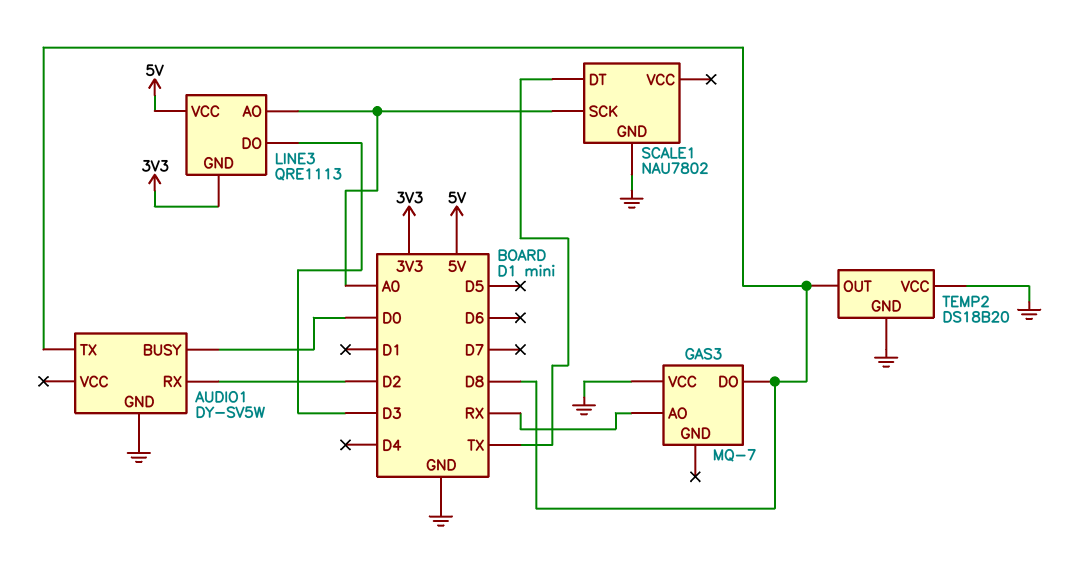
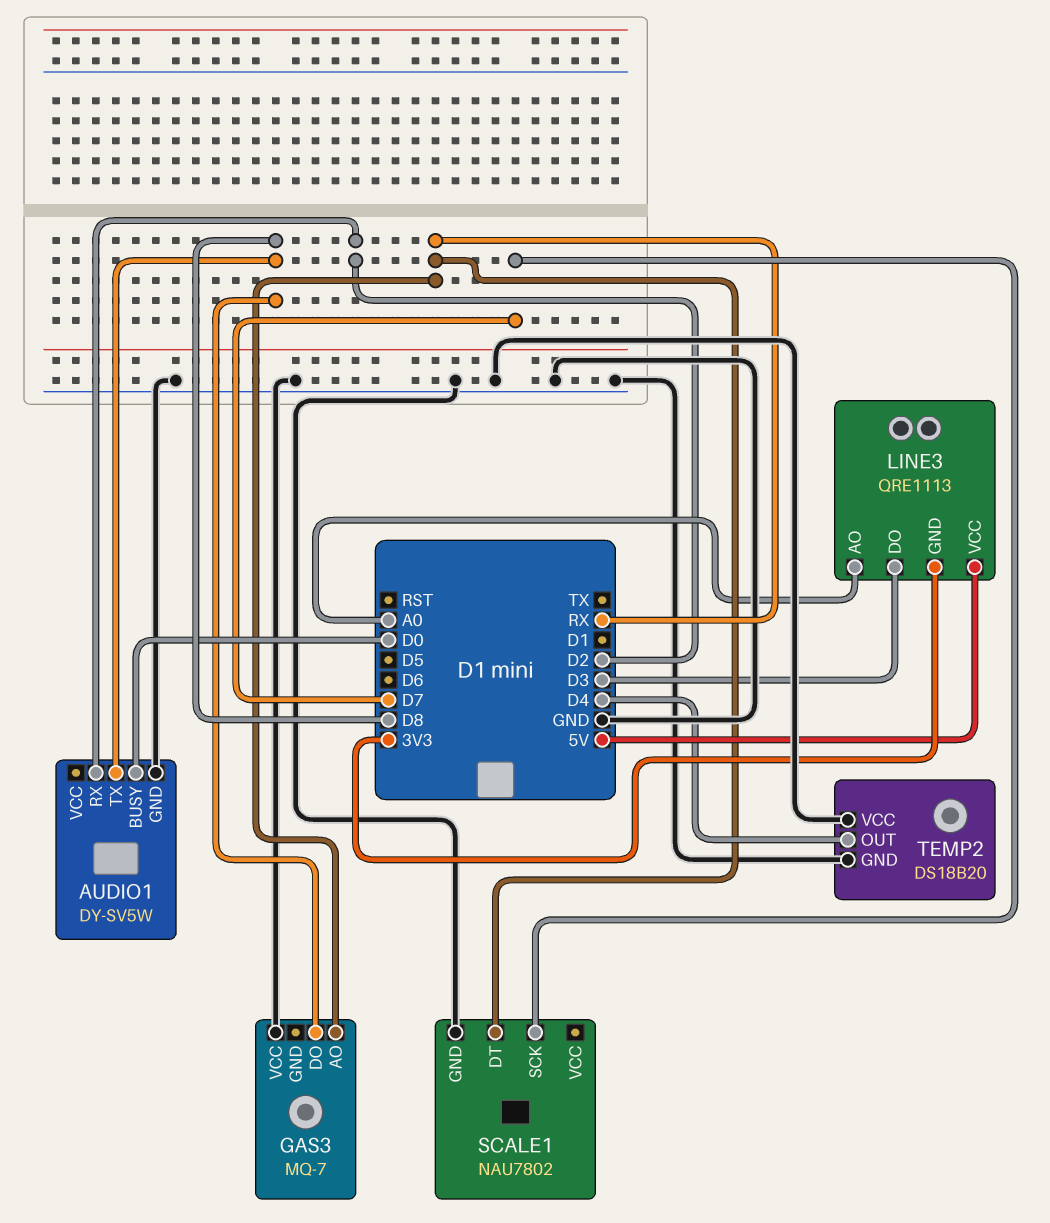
SCALE1 pin DT: TX -> RX
SCALE1 pin SCK: A0 -> D7
TEMP2 pin OUT: D8 -> D4

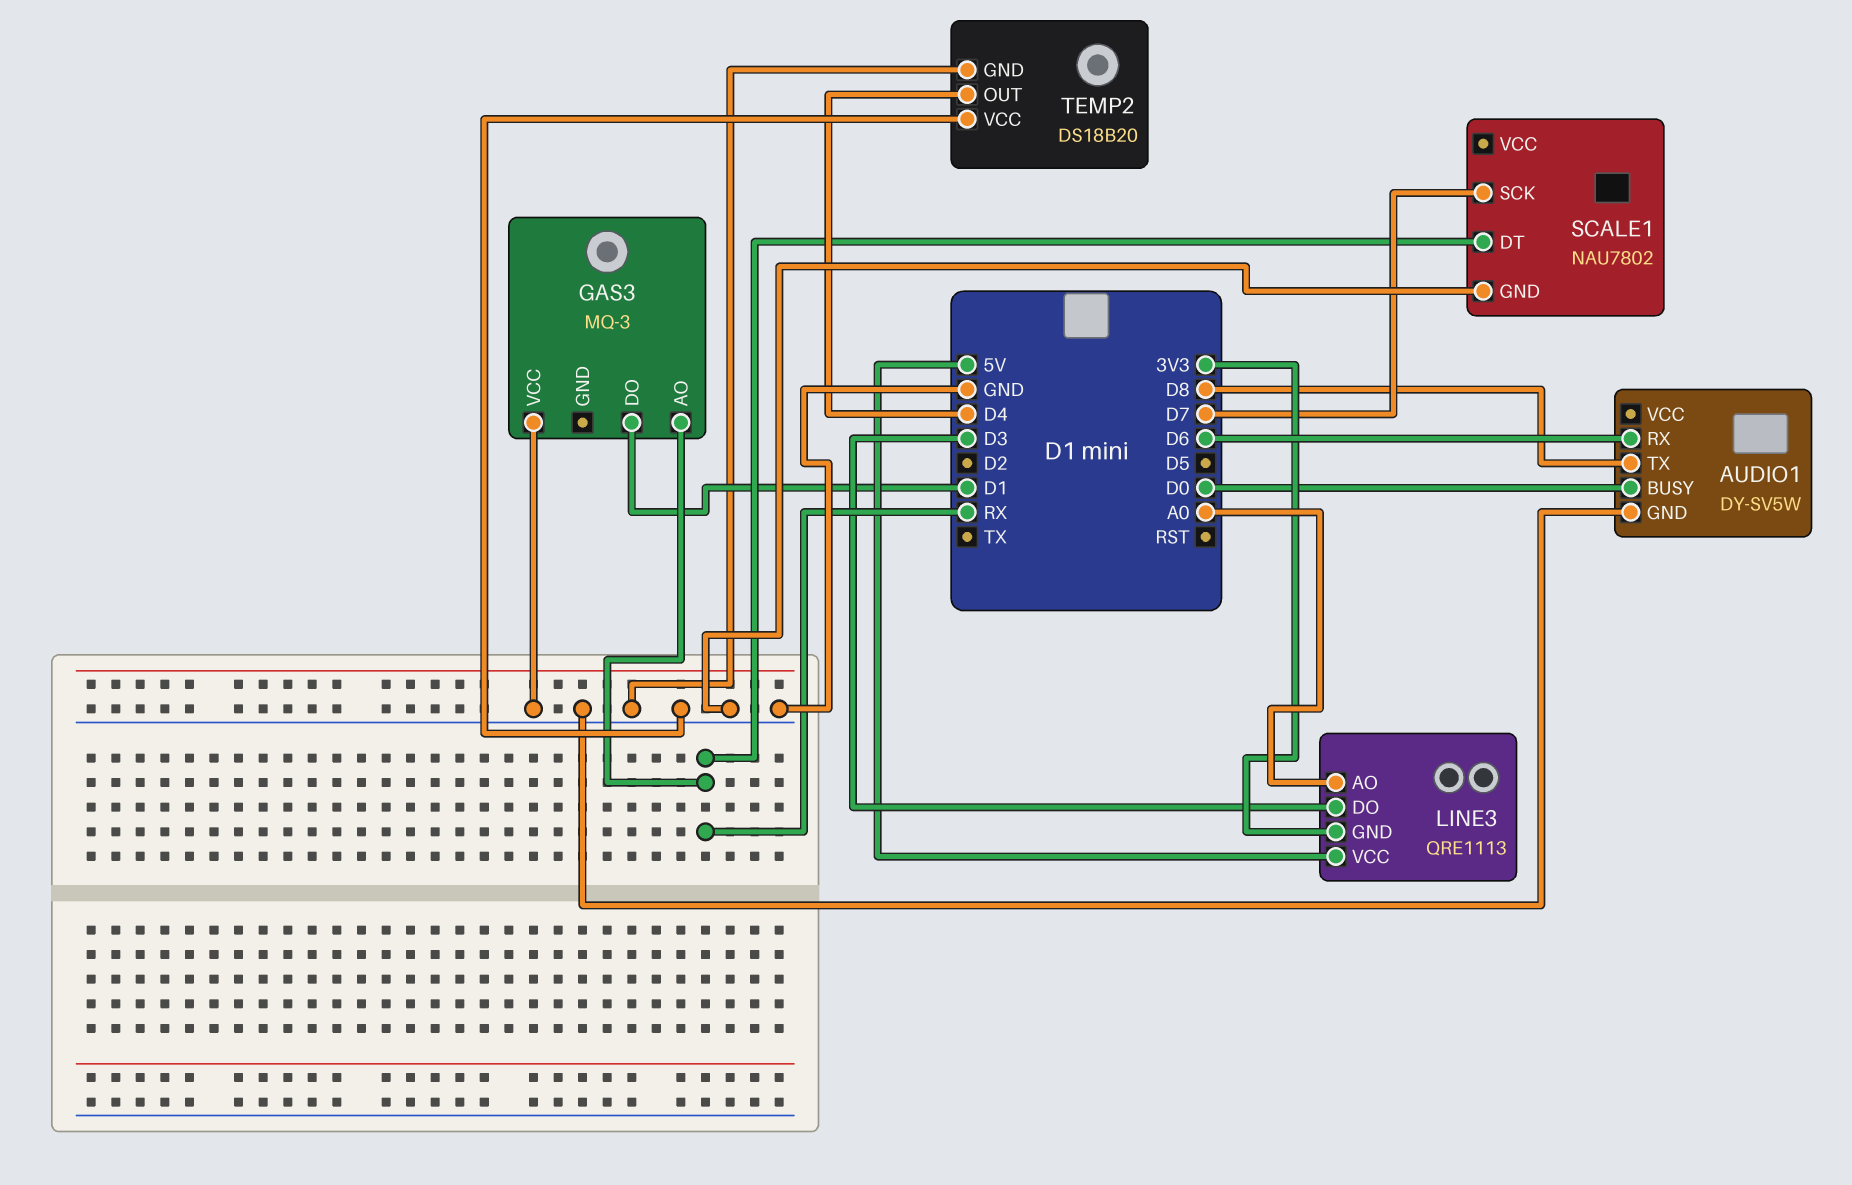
AUDIO1 pin RX: D2 -> D6
GAS3: MQ-7 -> MQ-3
GAS3 pin DO: D8 -> D1

